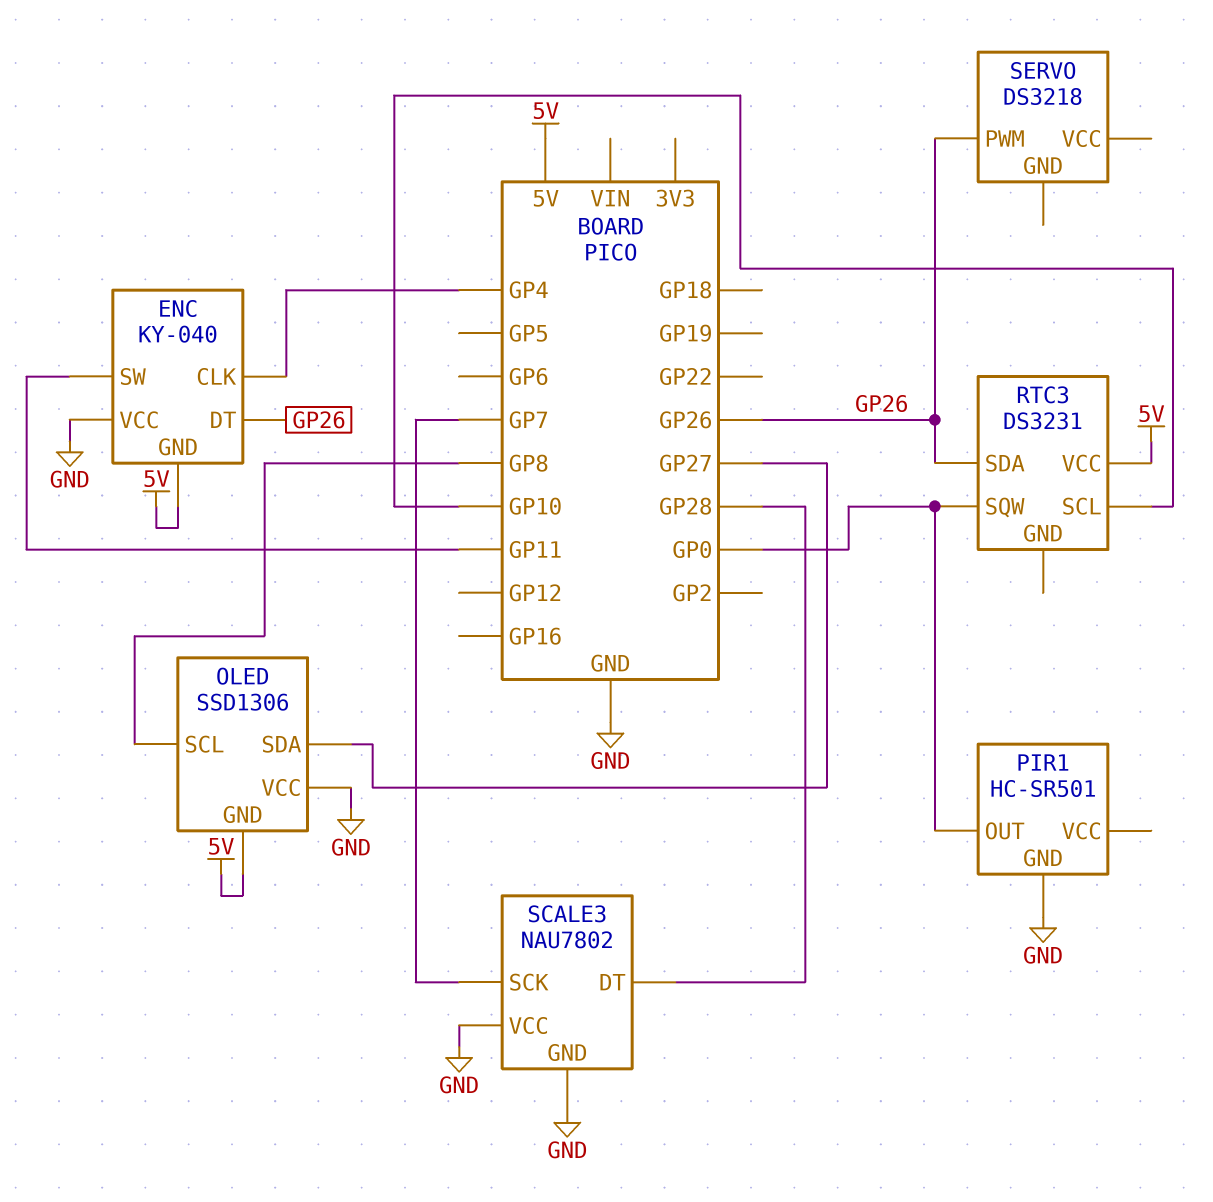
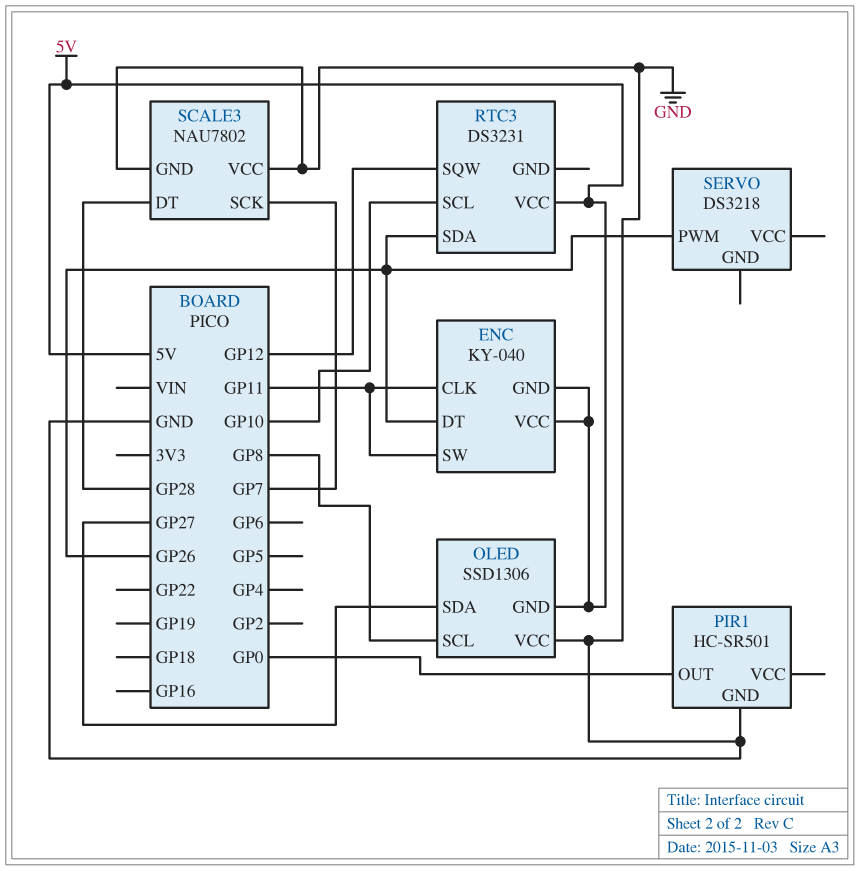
ENC pin CLK: GP4 -> GP11
ENC pin VCC: GND -> 5V
RTC3 pin SQW: GP0 -> GP12

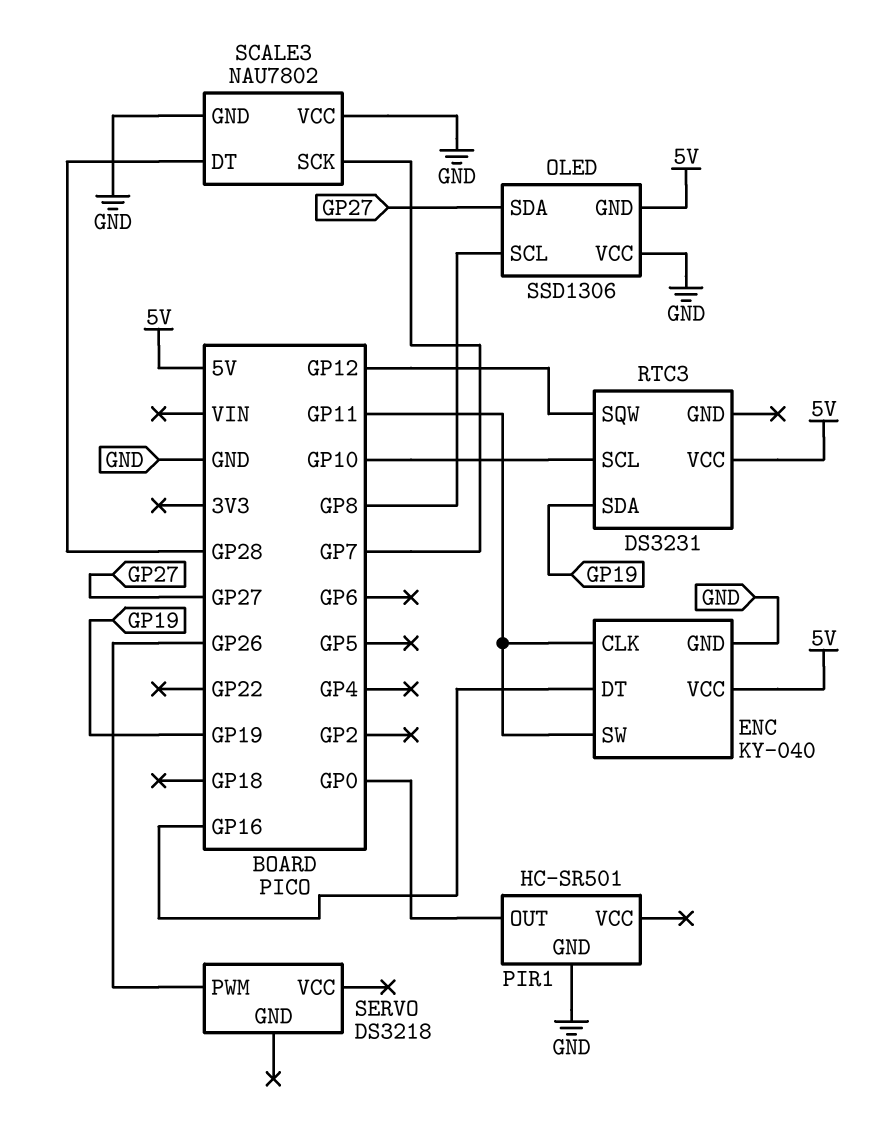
ENC pin DT: GP26 -> GP16
ENC pin GND: 5V -> GND
RTC3 pin SDA: GP26 -> GP19

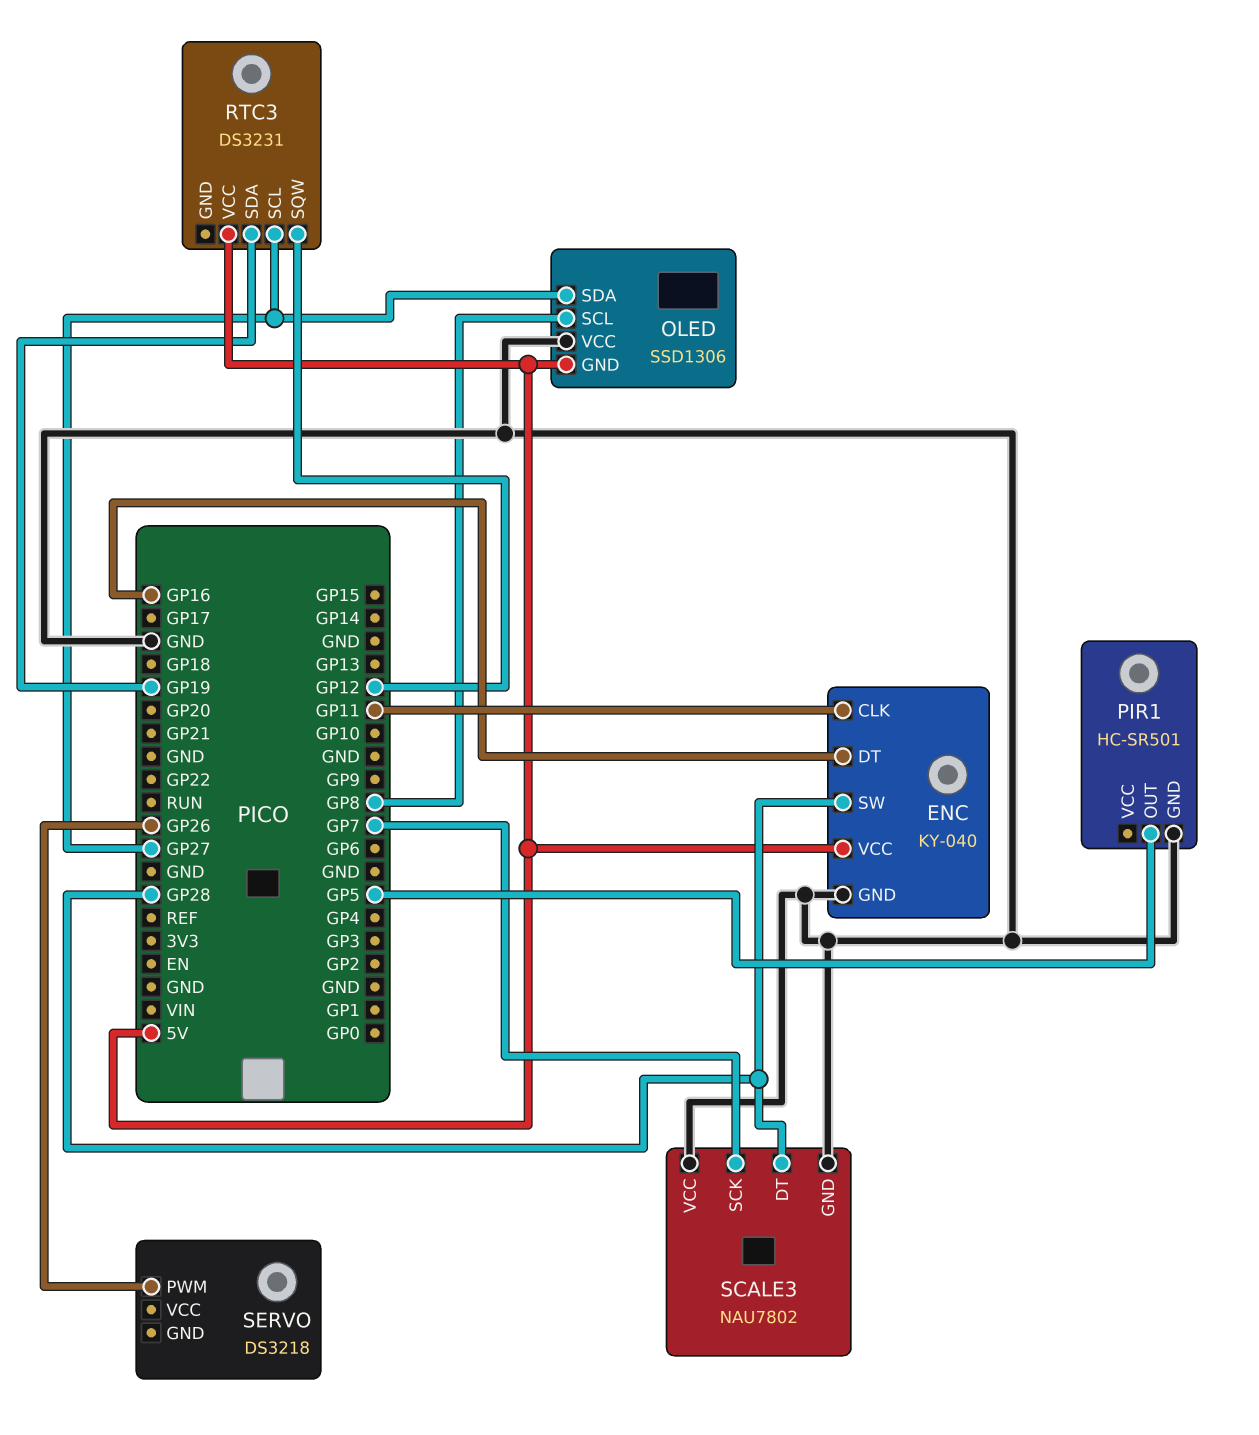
ENC pin SW: GP11 -> GP28
PIR1 pin OUT: GP0 -> GP5
RTC3 pin SCL: GP10 -> GP27

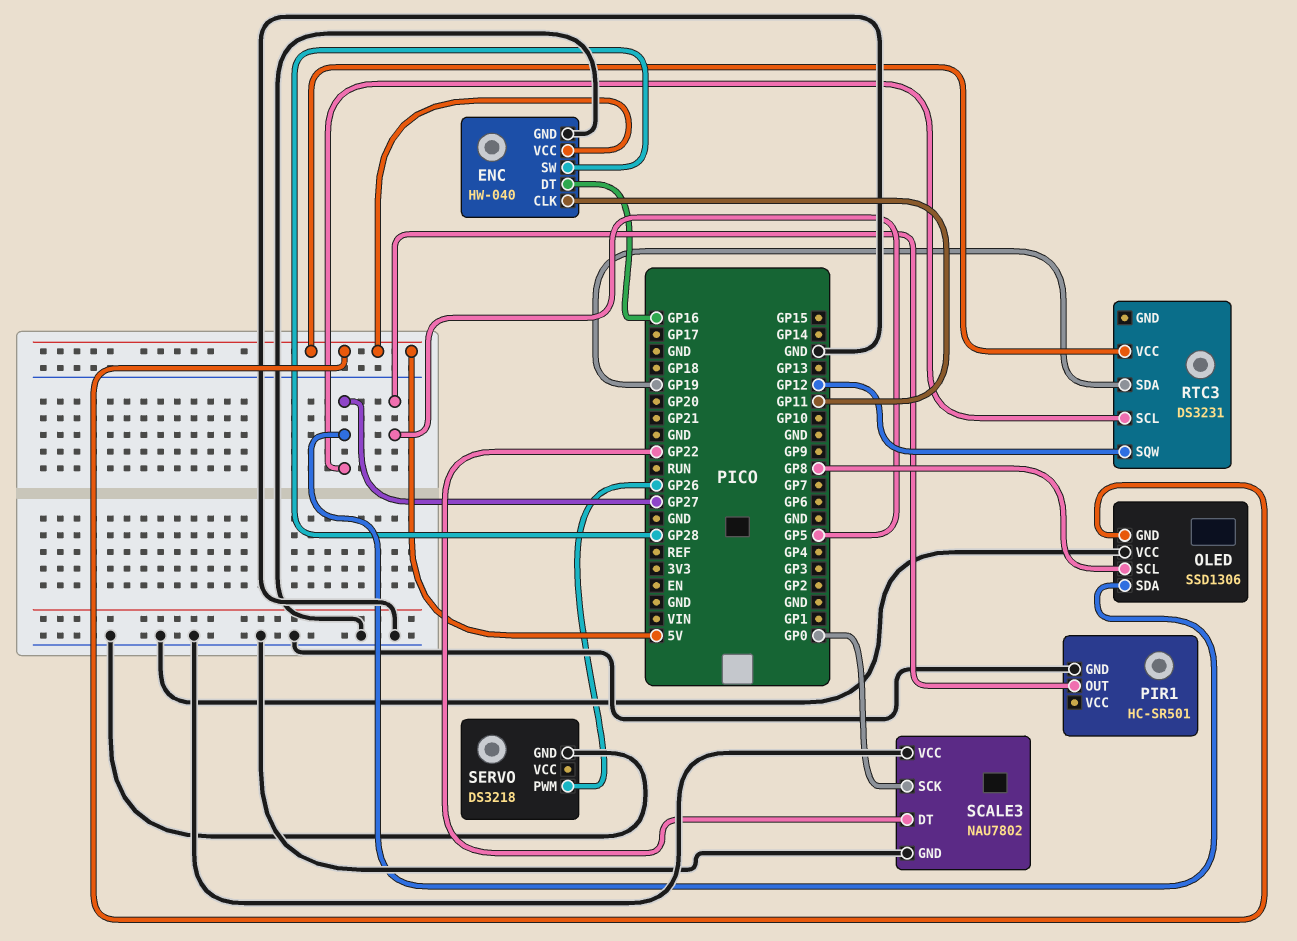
ENC: KY-040 -> HW-040
SCALE3 pin DT: GP28 -> GP22
SCALE3 pin SCK: GP7 -> GP0
SERVO pin GND: none -> GND

